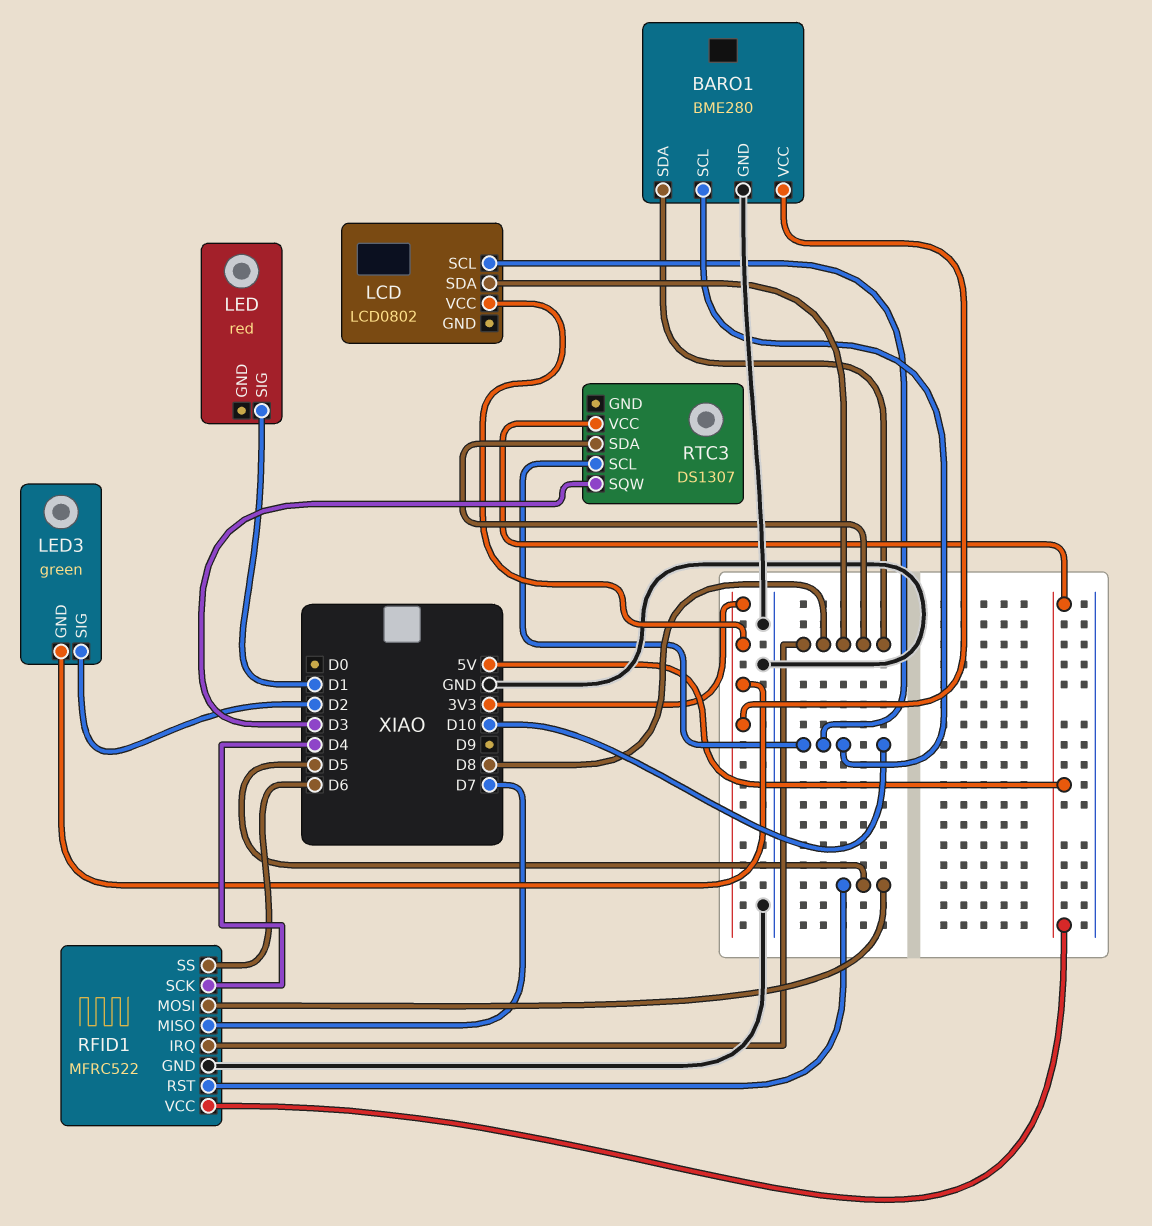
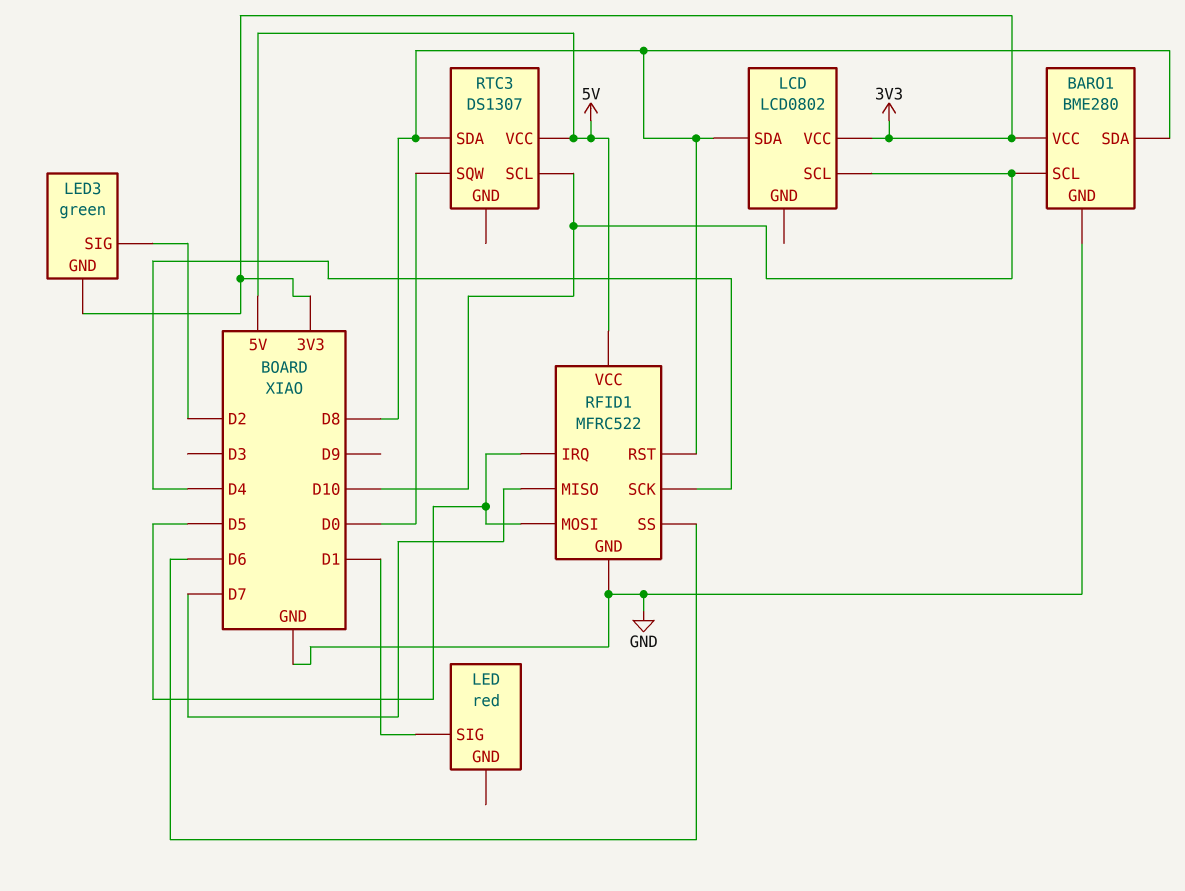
RFID1 pin IRQ: D8 -> D5
RFID1 pin RST: D5 -> D8
RTC3 pin SQW: D3 -> D0

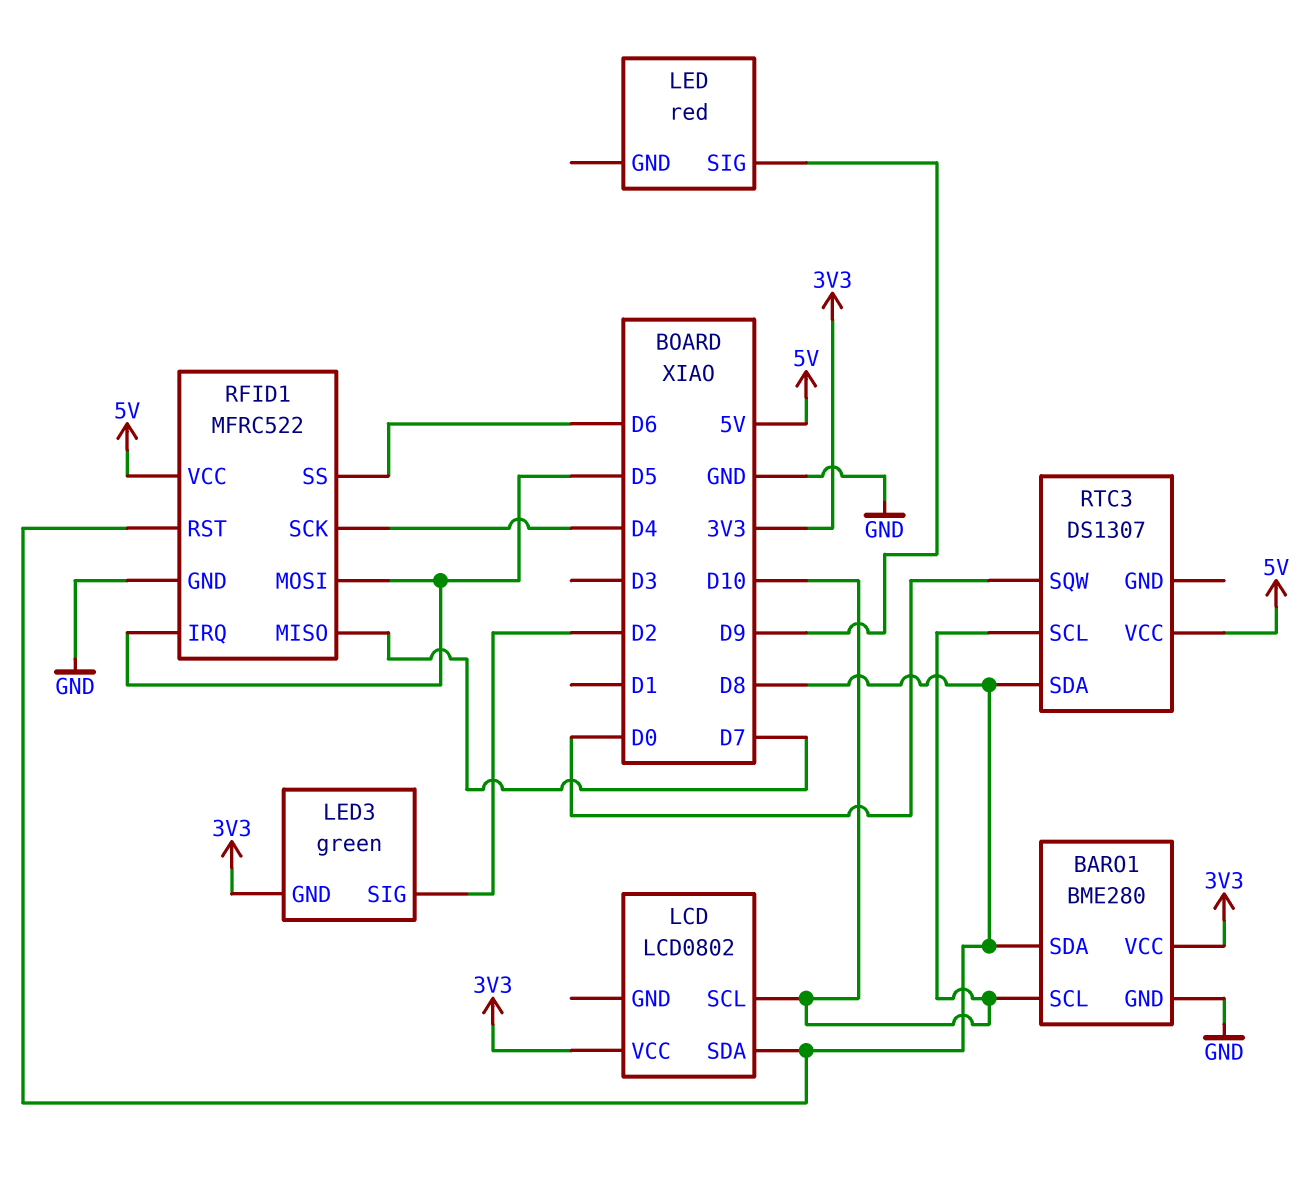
LED pin SIG: D1 -> D9

